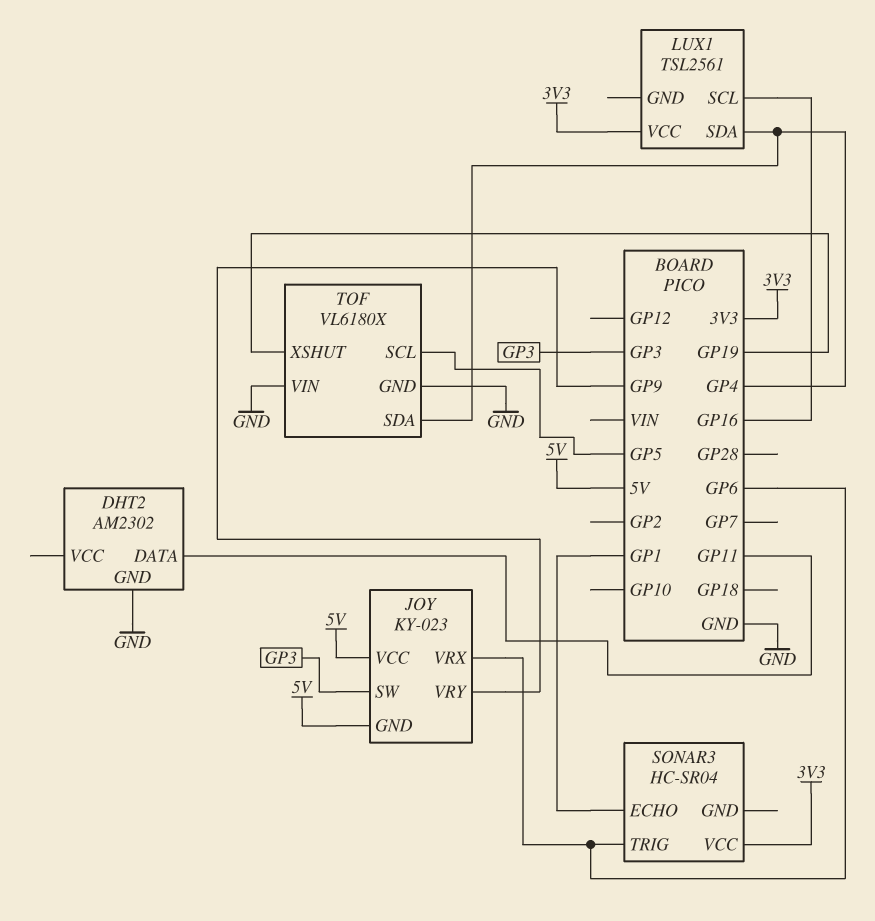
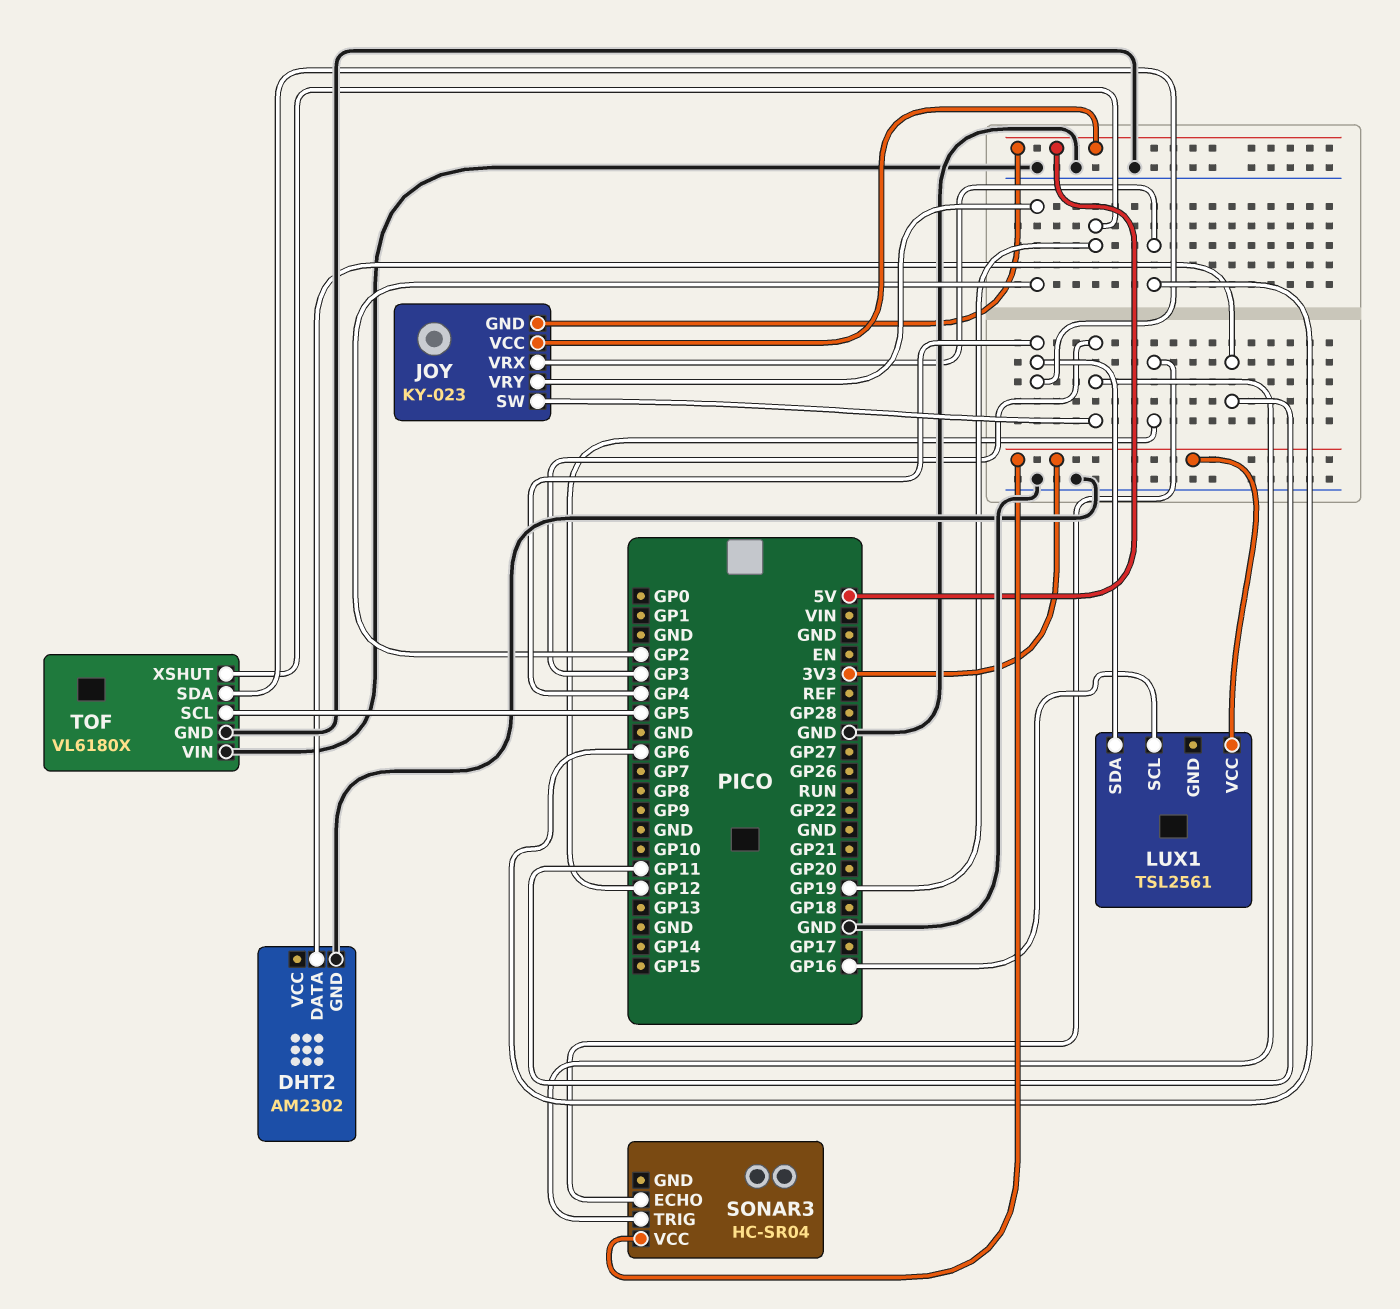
JOY pin VRY: GP9 -> GP2
SONAR3 pin ECHO: GP1 -> GP12
SONAR3 pin TRIG: GP6 -> GP3

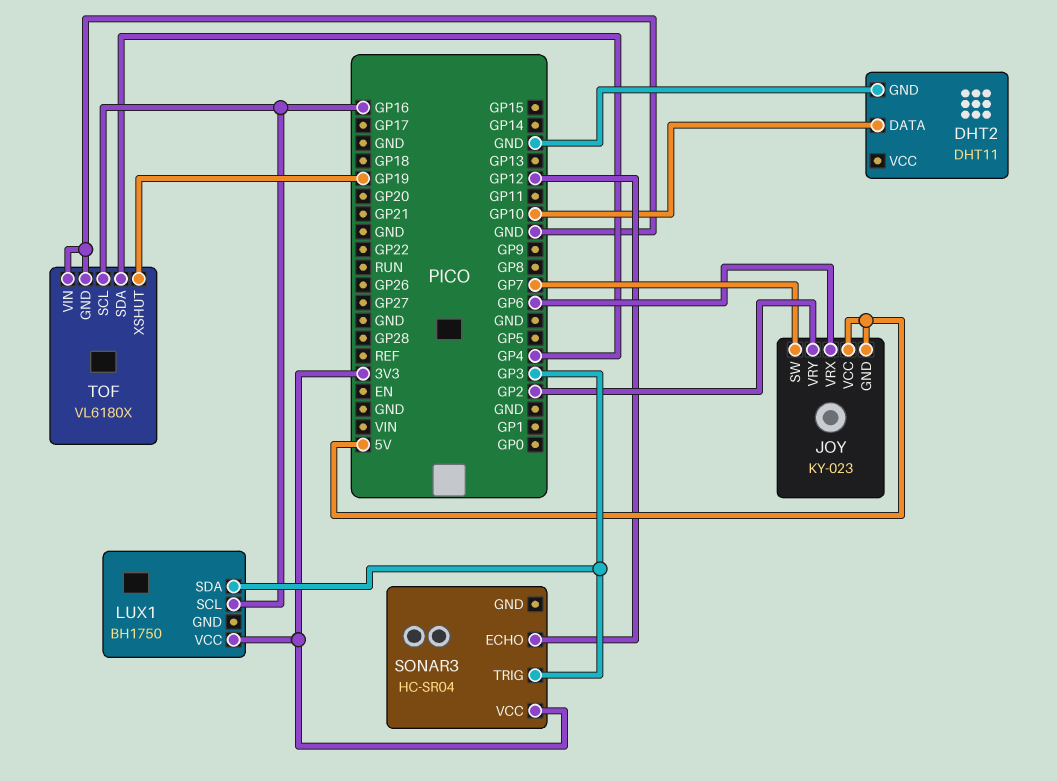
DHT2: AM2302 -> DHT11
DHT2 pin DATA: GP11 -> GP10
JOY pin SW: GP3 -> GP7
LUX1: TSL2561 -> BH1750
LUX1 pin SDA: GP4 -> GP3
TOF pin SCL: GP5 -> GP16

